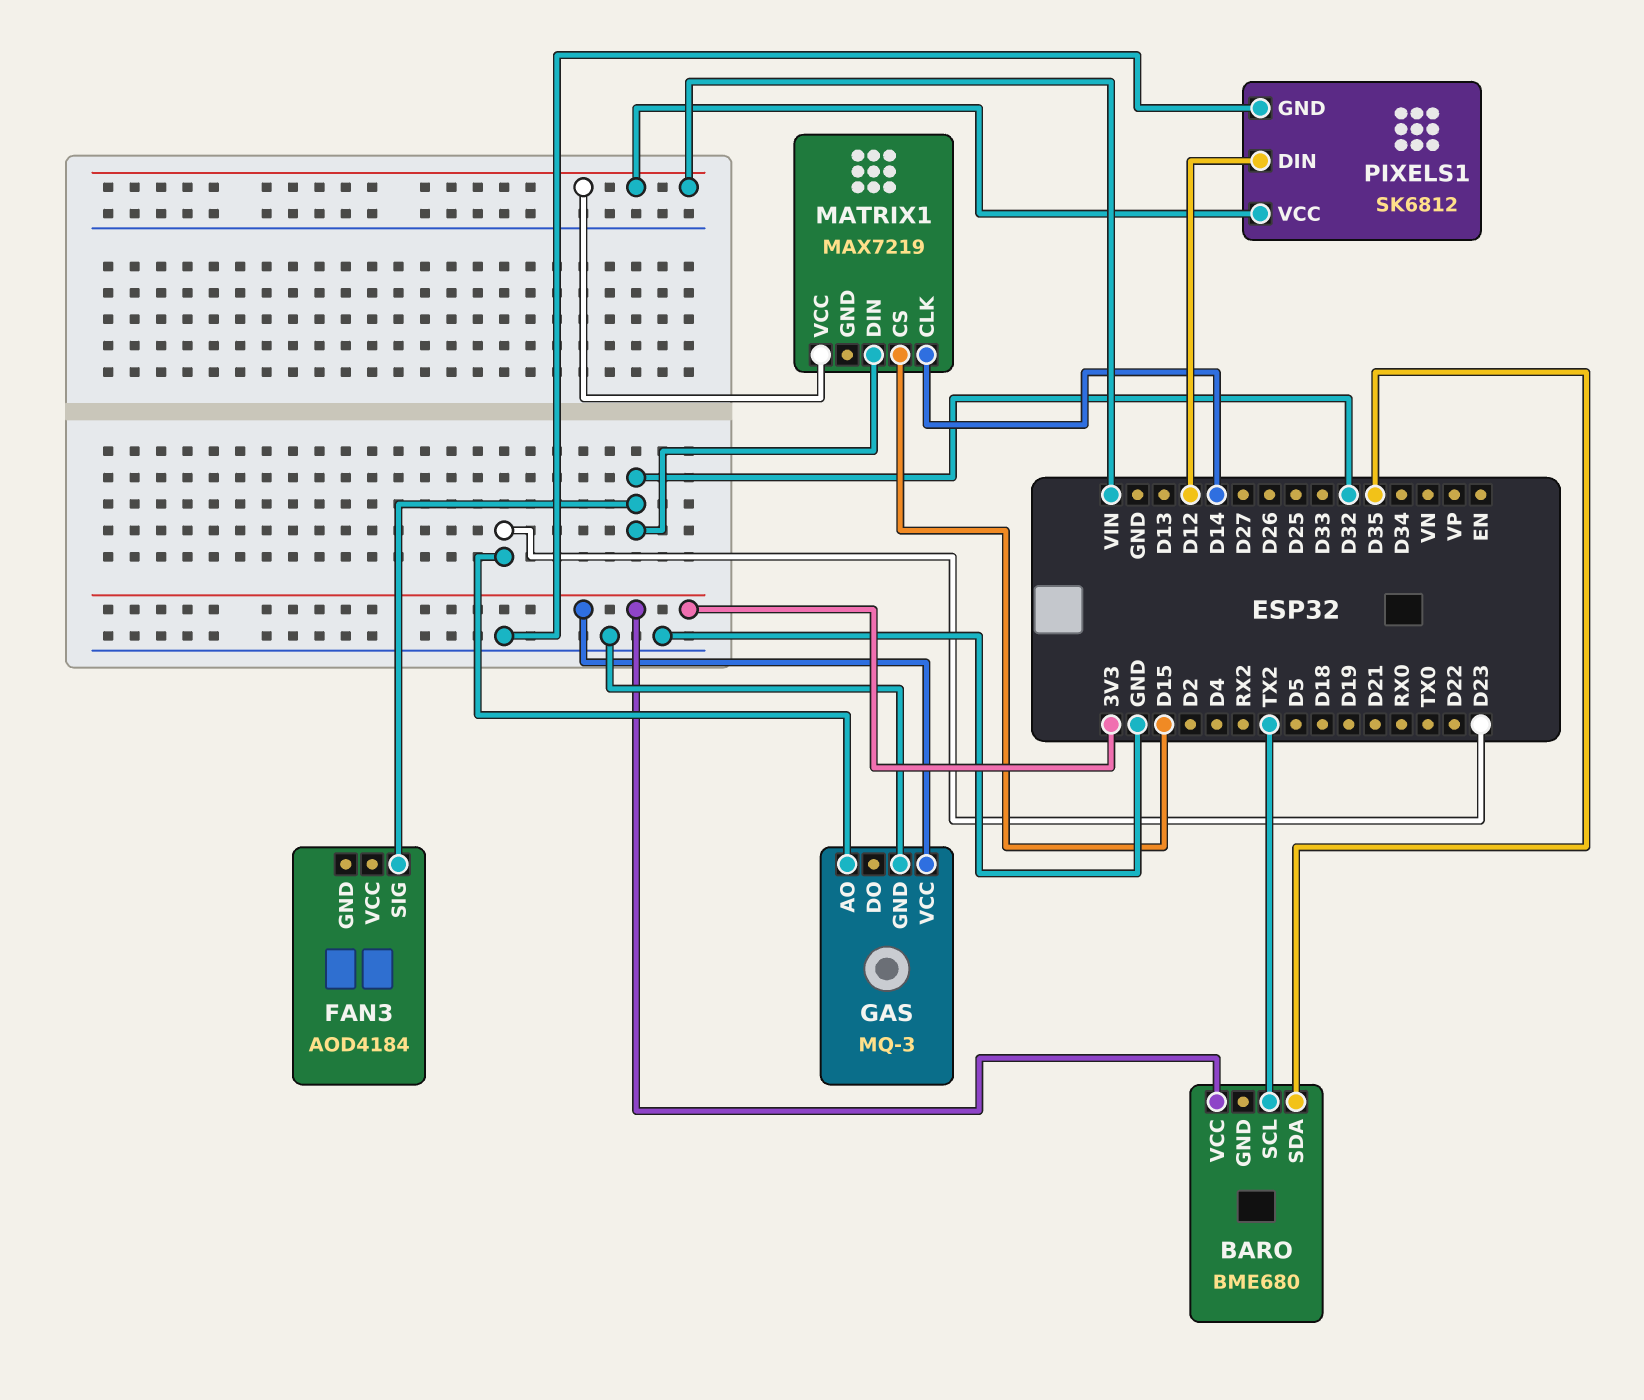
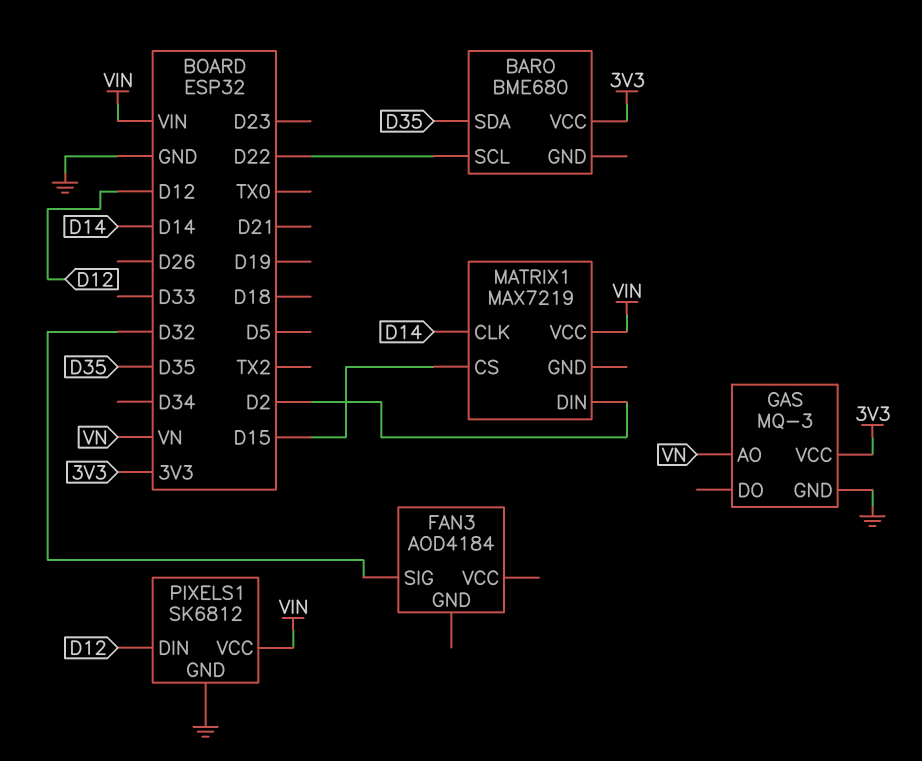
BARO pin SCL: TX2 -> D22
GAS pin AO: D23 -> VN
MATRIX1 pin DIN: D32 -> D2

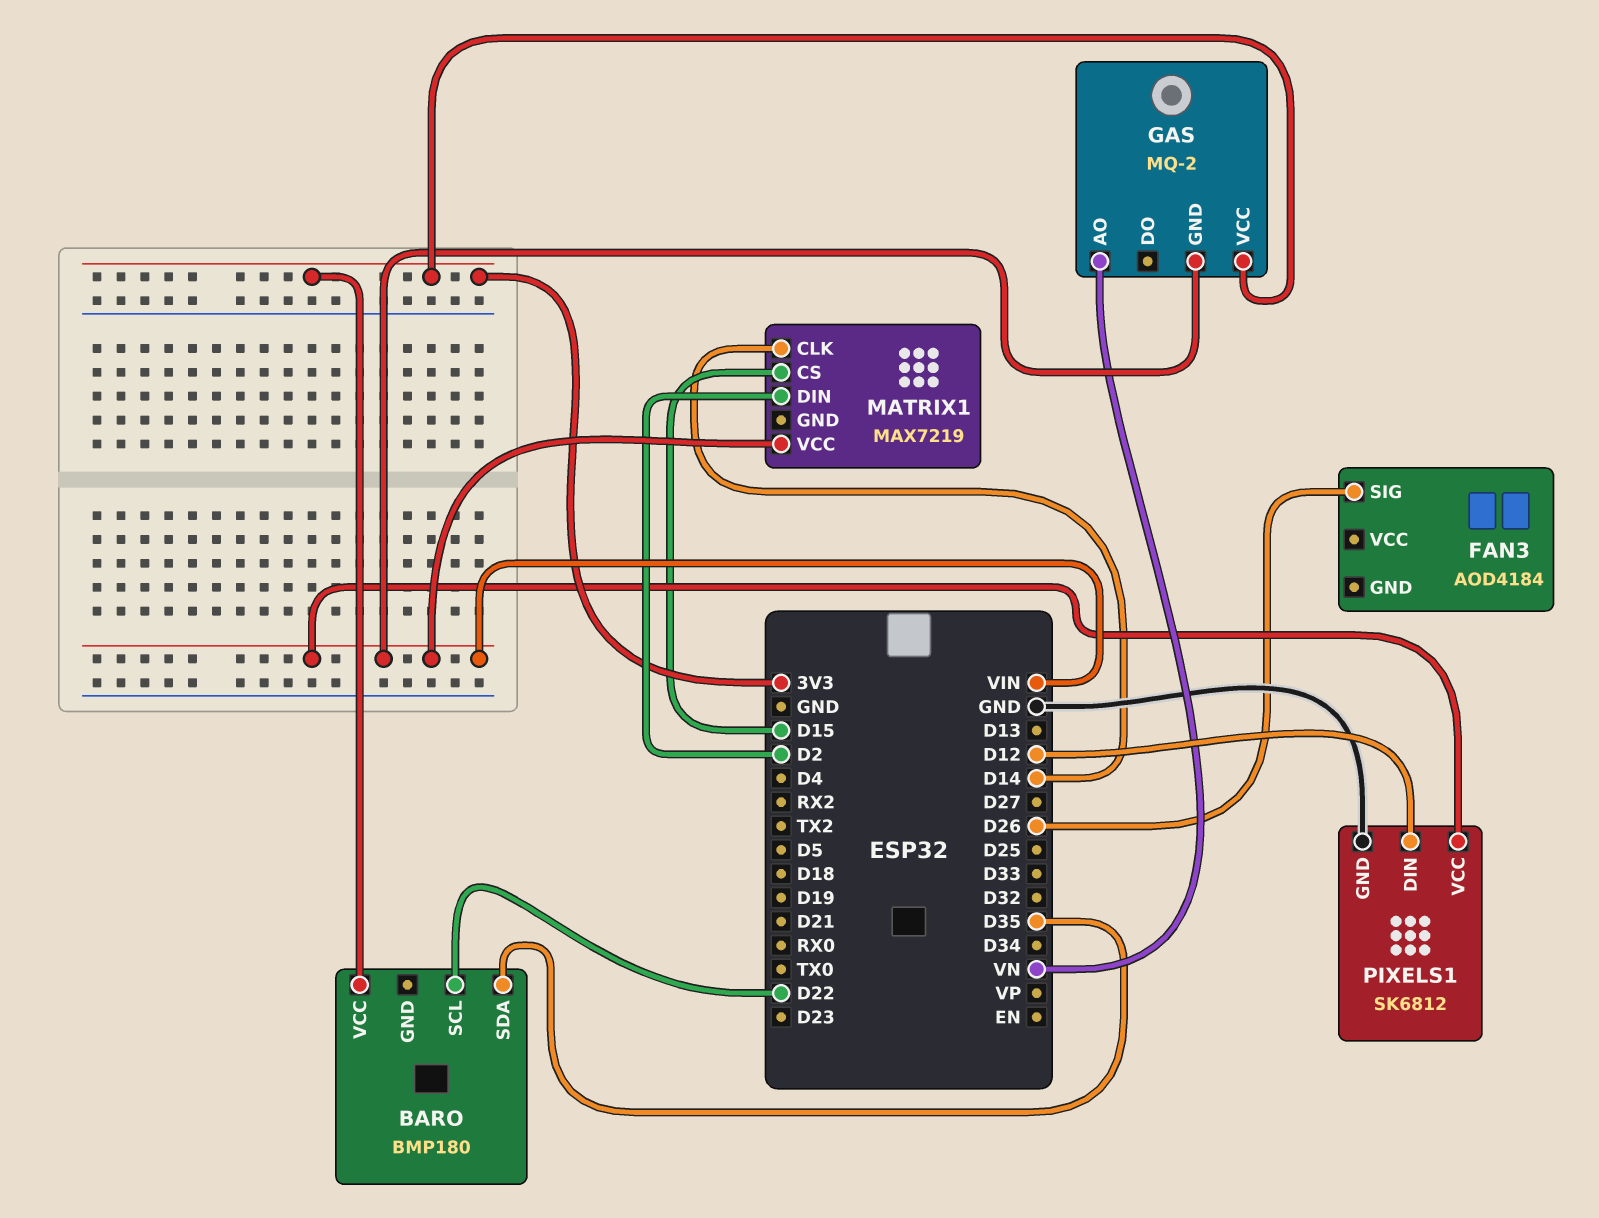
BARO: BME680 -> BMP180
FAN3 pin SIG: D32 -> D26
GAS: MQ-3 -> MQ-2
GAS pin GND: GND -> VIN

